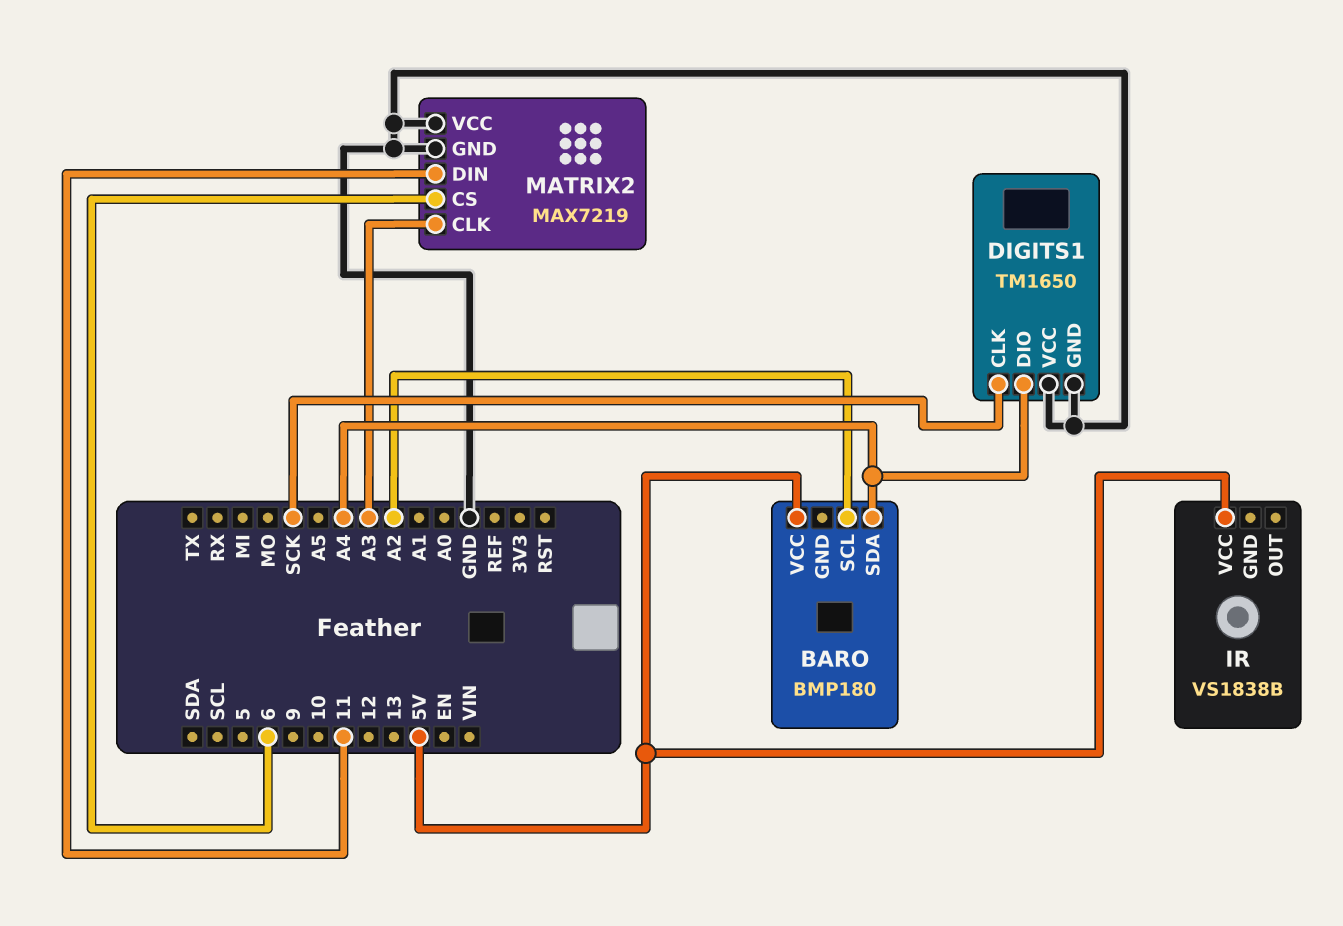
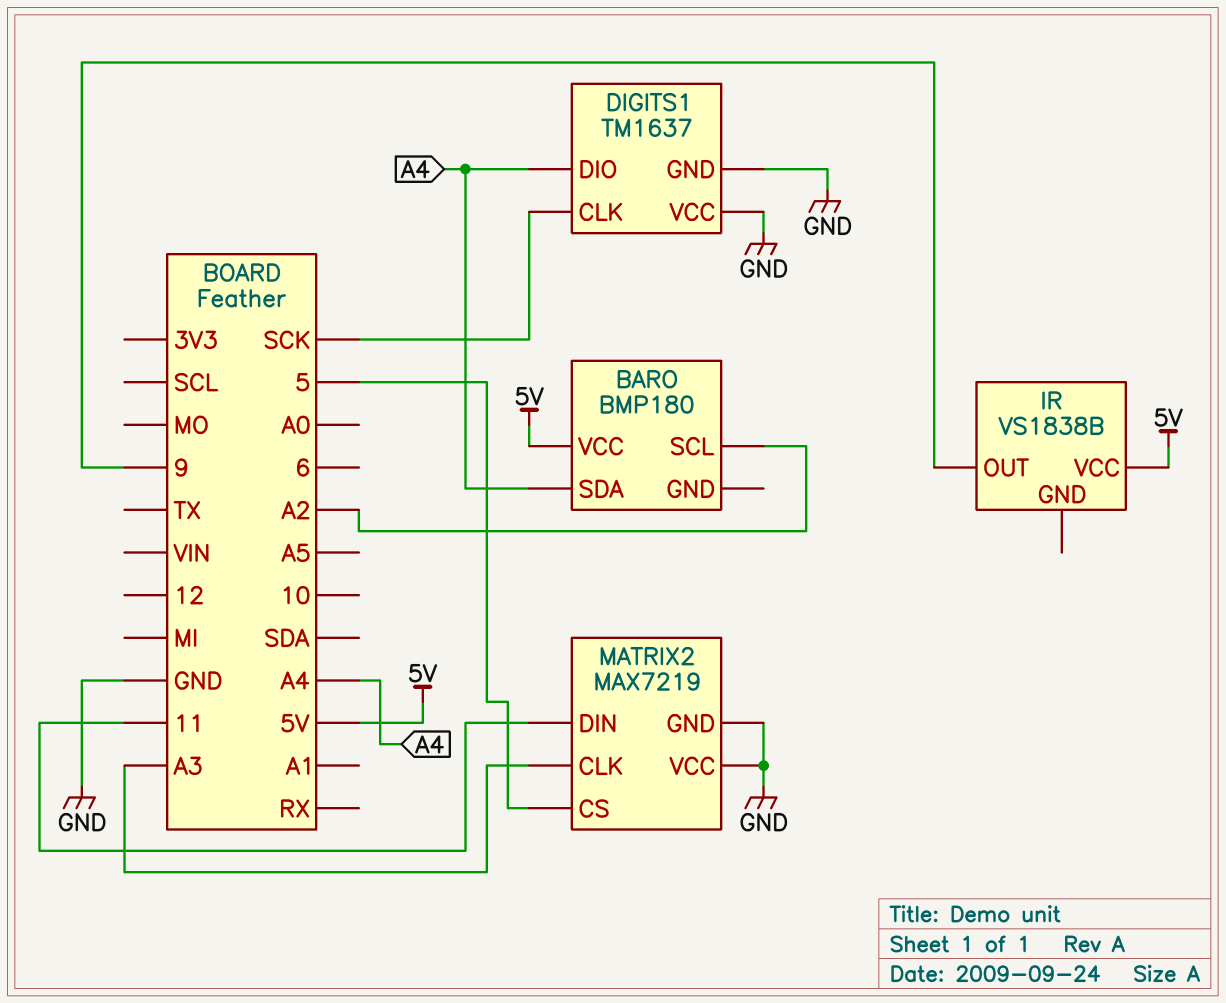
DIGITS1: TM1650 -> TM1637
IR pin OUT: none -> 9
MATRIX2 pin CS: 6 -> 5

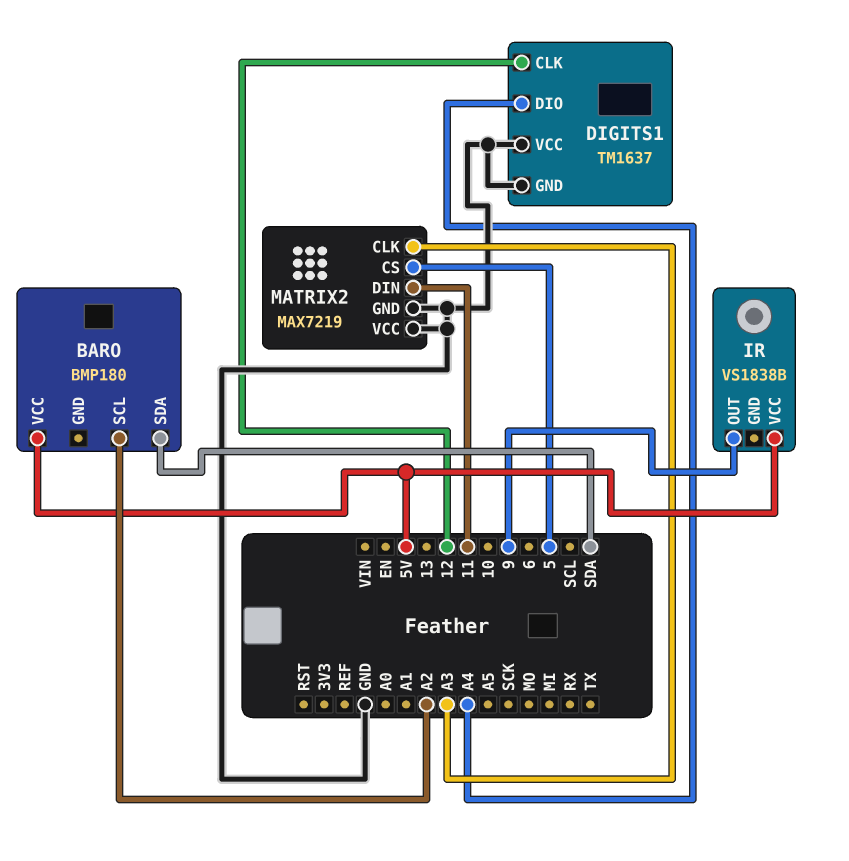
BARO pin SDA: A4 -> SDA
DIGITS1 pin CLK: SCK -> 12

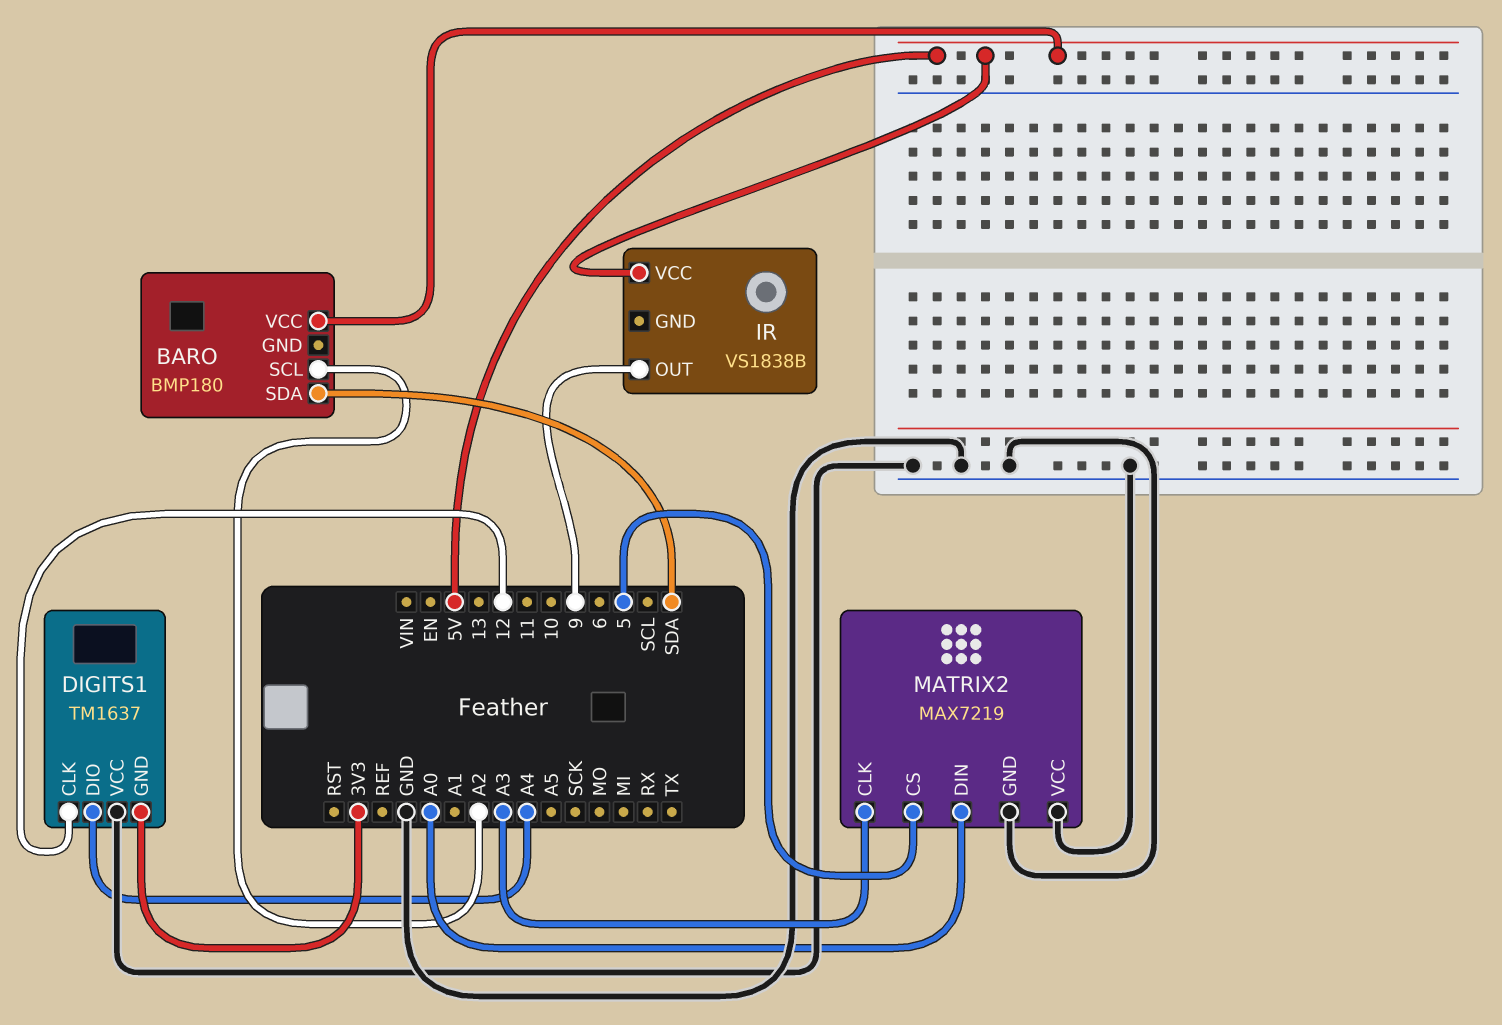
DIGITS1 pin GND: GND -> 3V3
MATRIX2 pin DIN: 11 -> A0

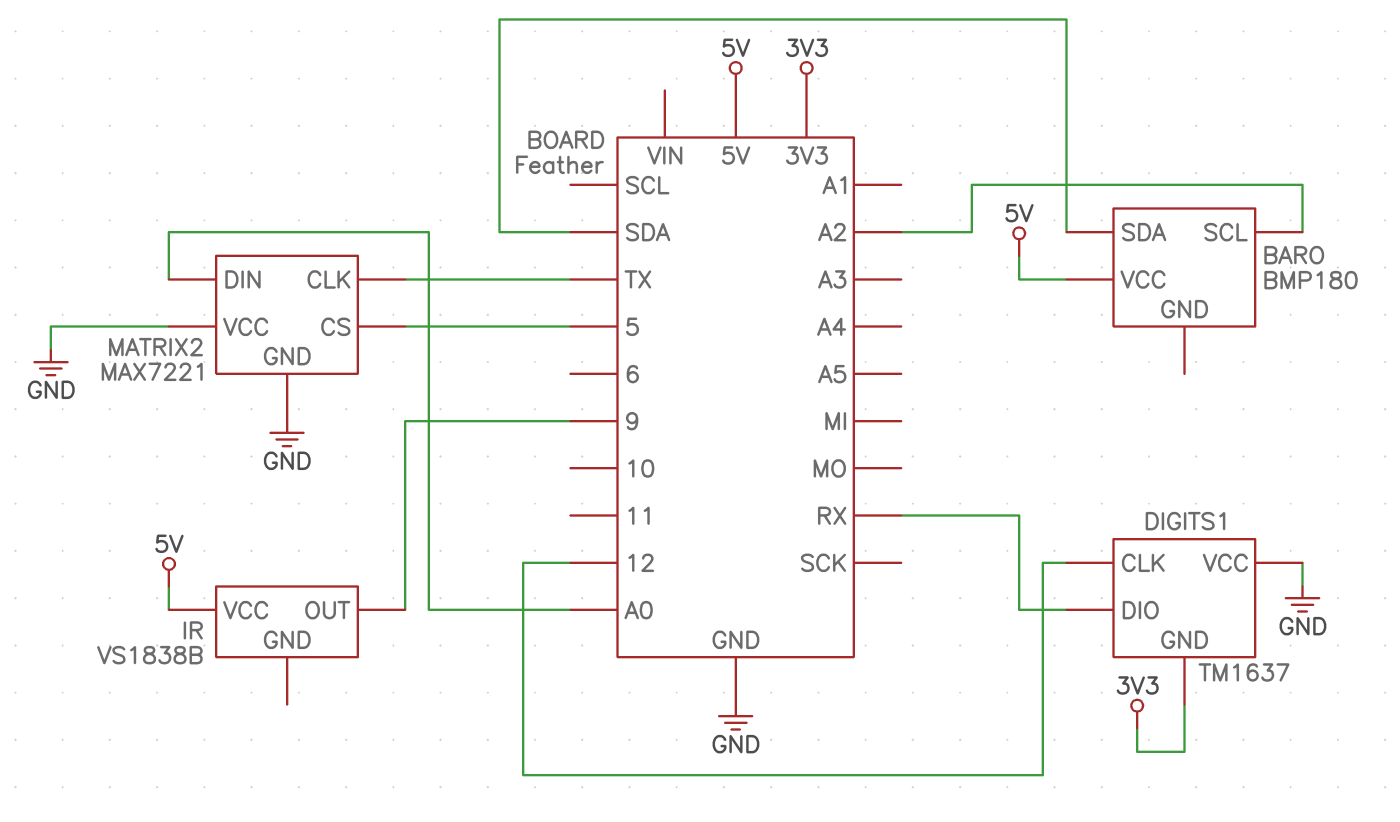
DIGITS1 pin DIO: A4 -> RX
MATRIX2: MAX7219 -> MAX7221
MATRIX2 pin CLK: A3 -> TX

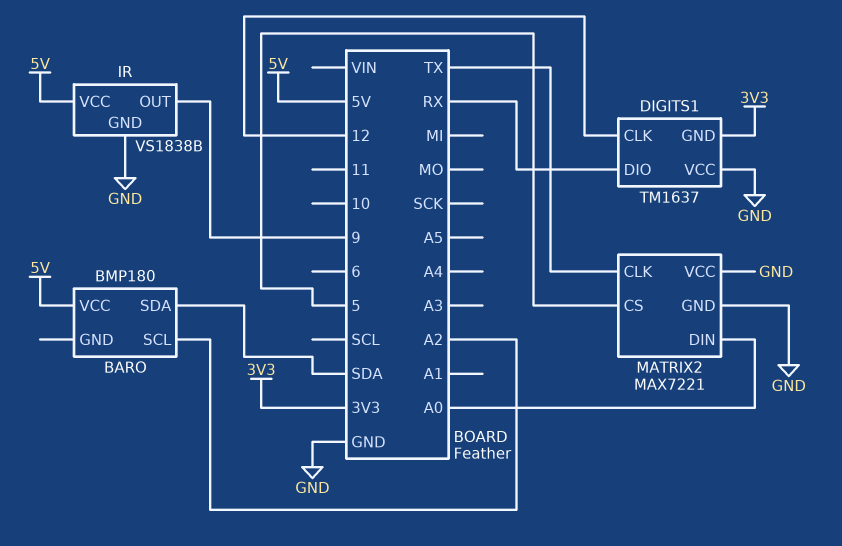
IR pin GND: none -> GND

